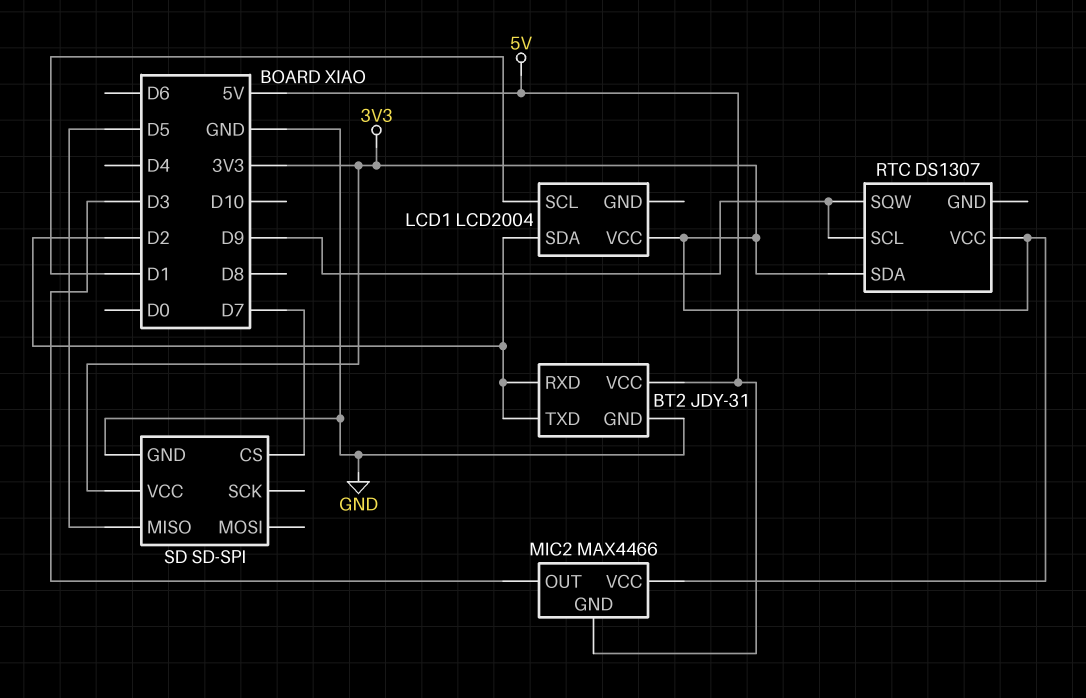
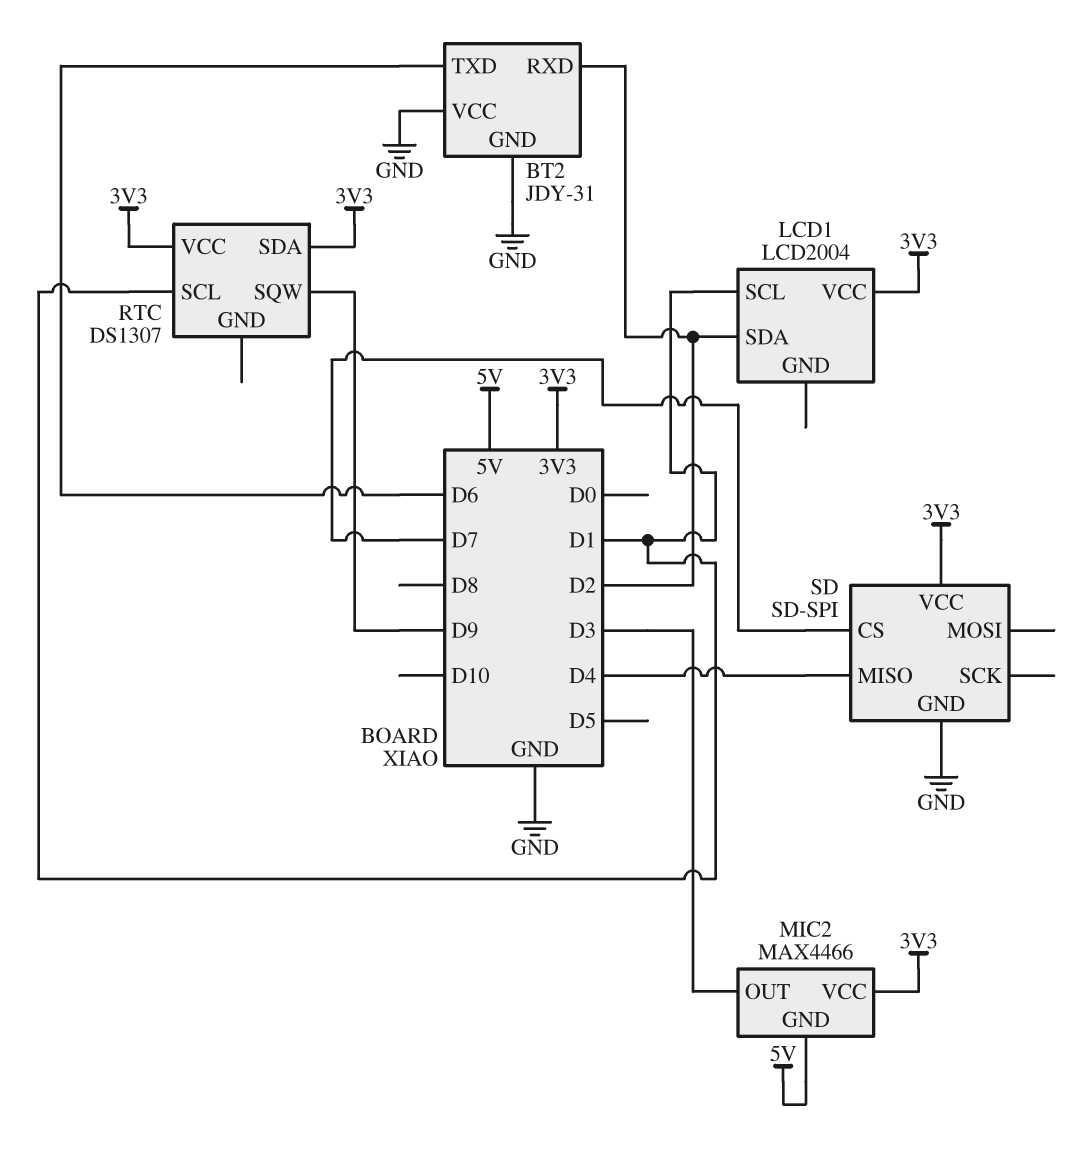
BT2 pin TXD: D2 -> D6
BT2 pin VCC: 5V -> GND
RTC pin SCL: D9 -> D1
SD pin MISO: D5 -> D4

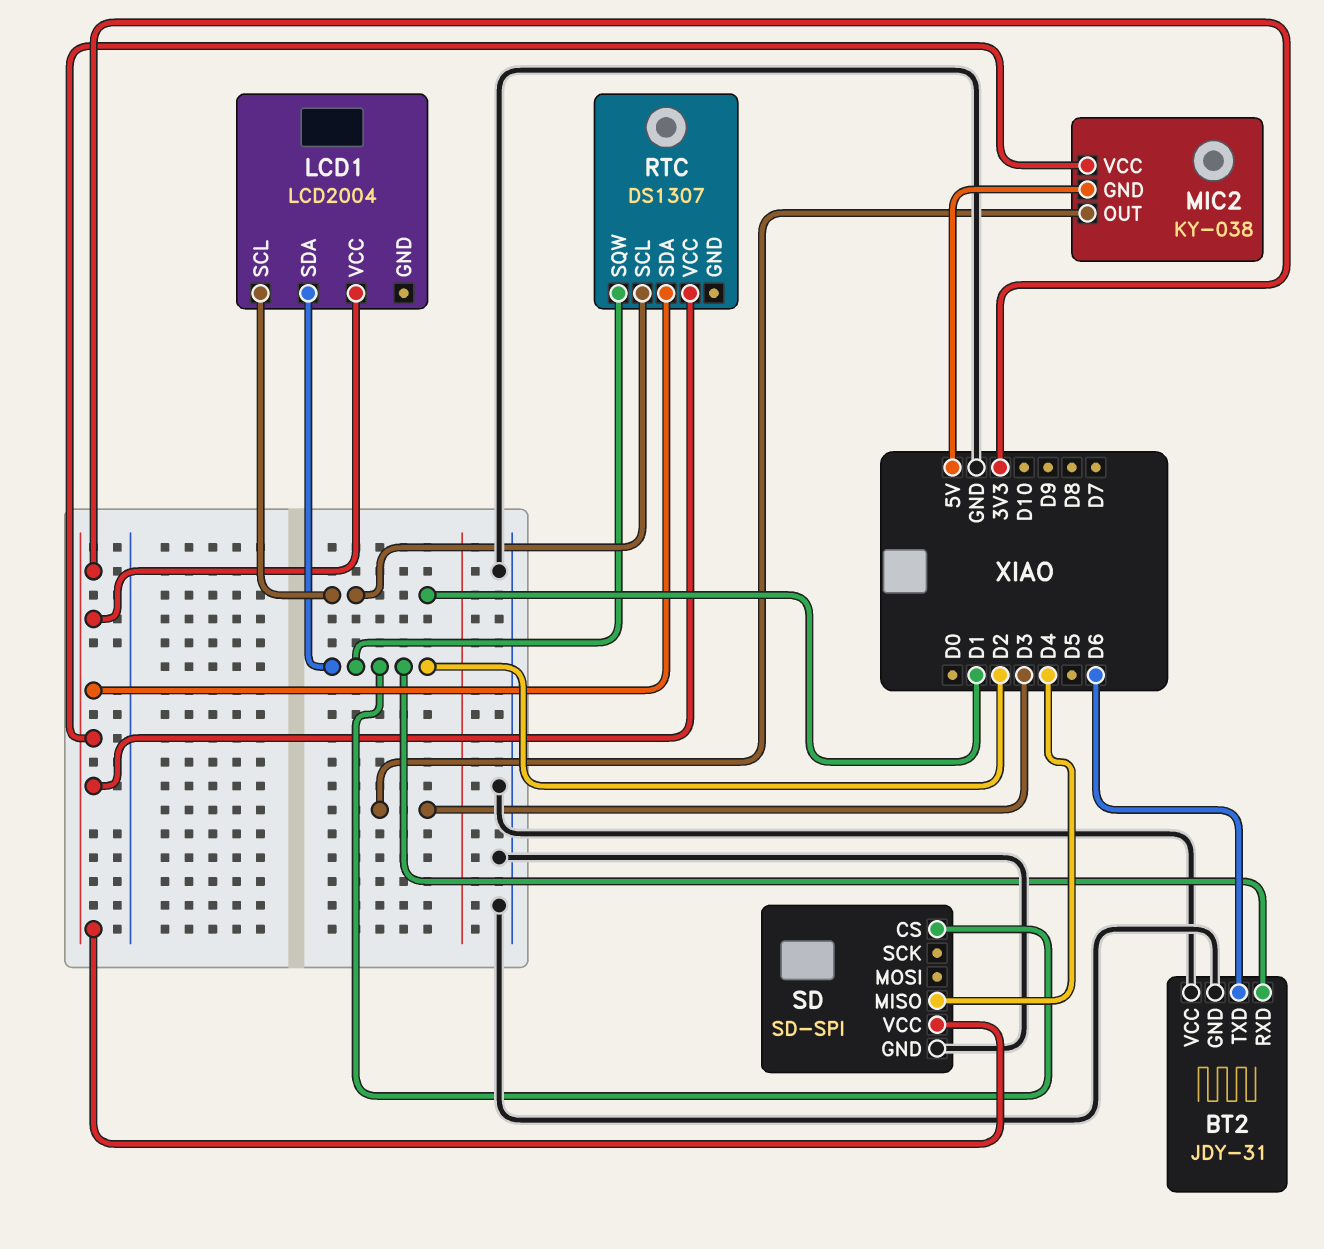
MIC2: MAX4466 -> KY-038
RTC pin SQW: D9 -> D2
SD pin CS: D7 -> D2

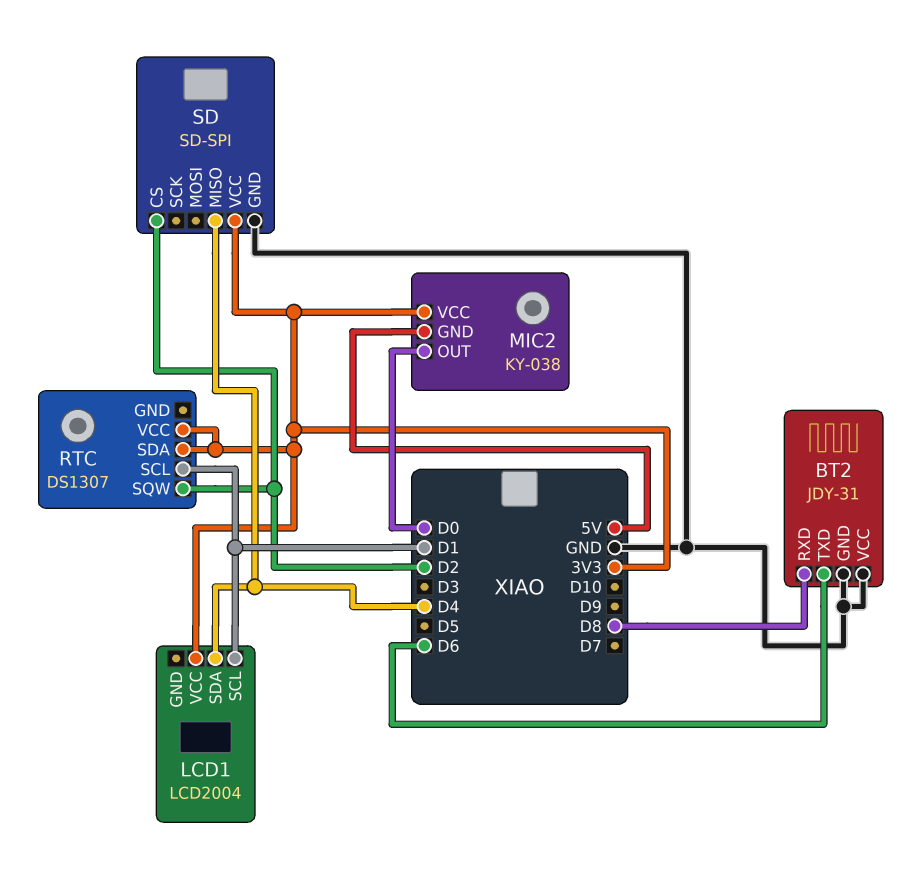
BT2 pin RXD: D2 -> D8
LCD1 pin SDA: D2 -> D4
MIC2 pin OUT: D3 -> D0

